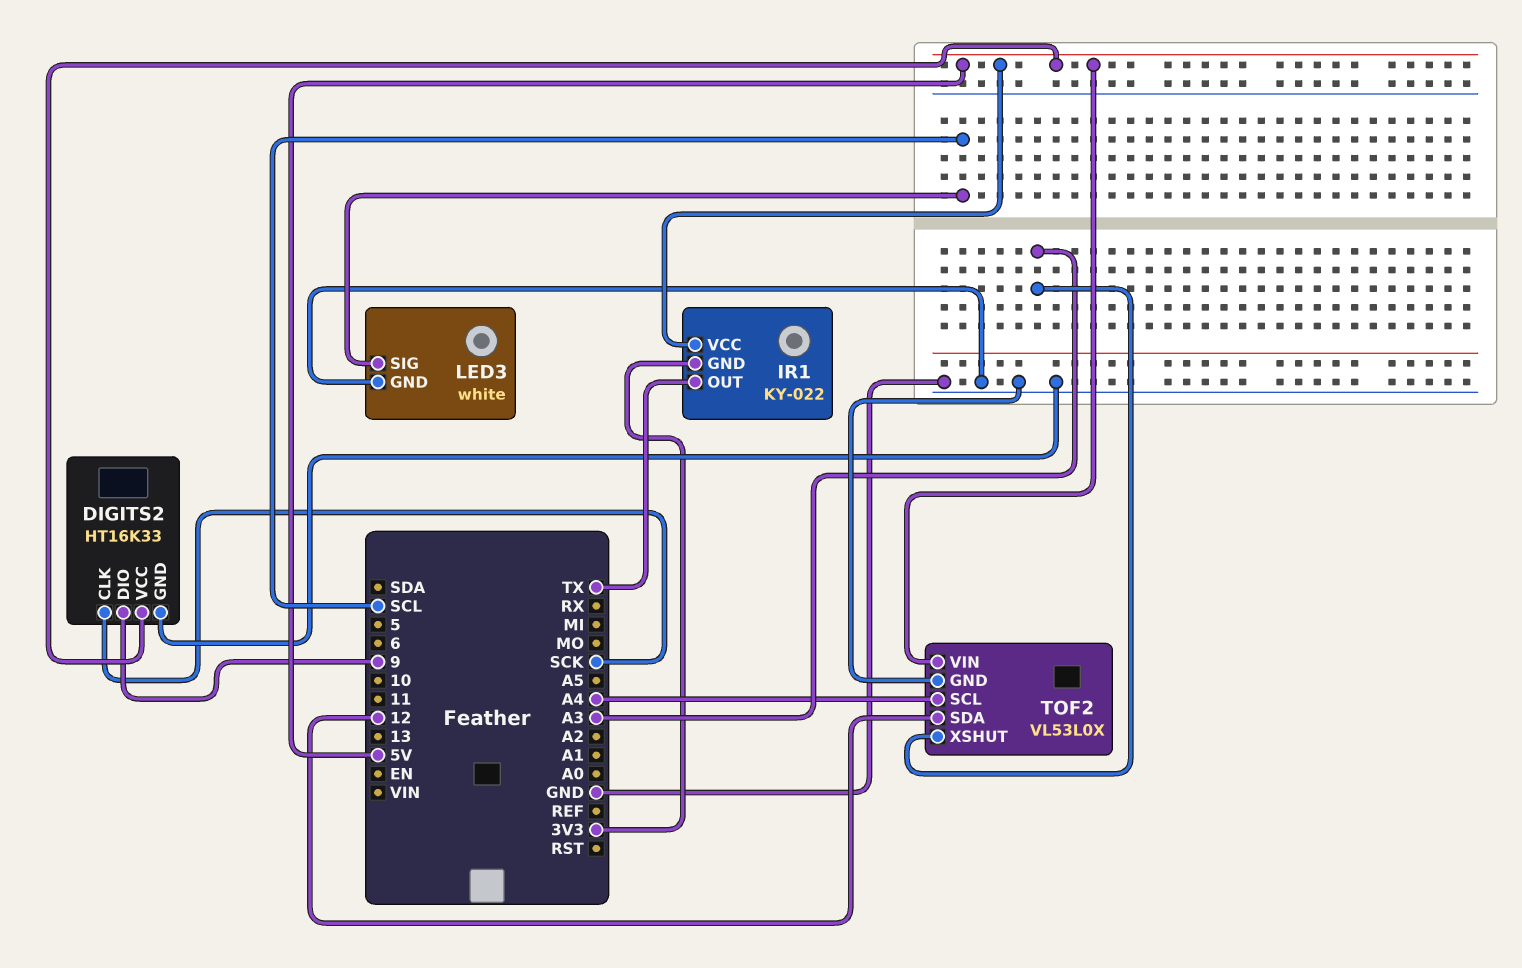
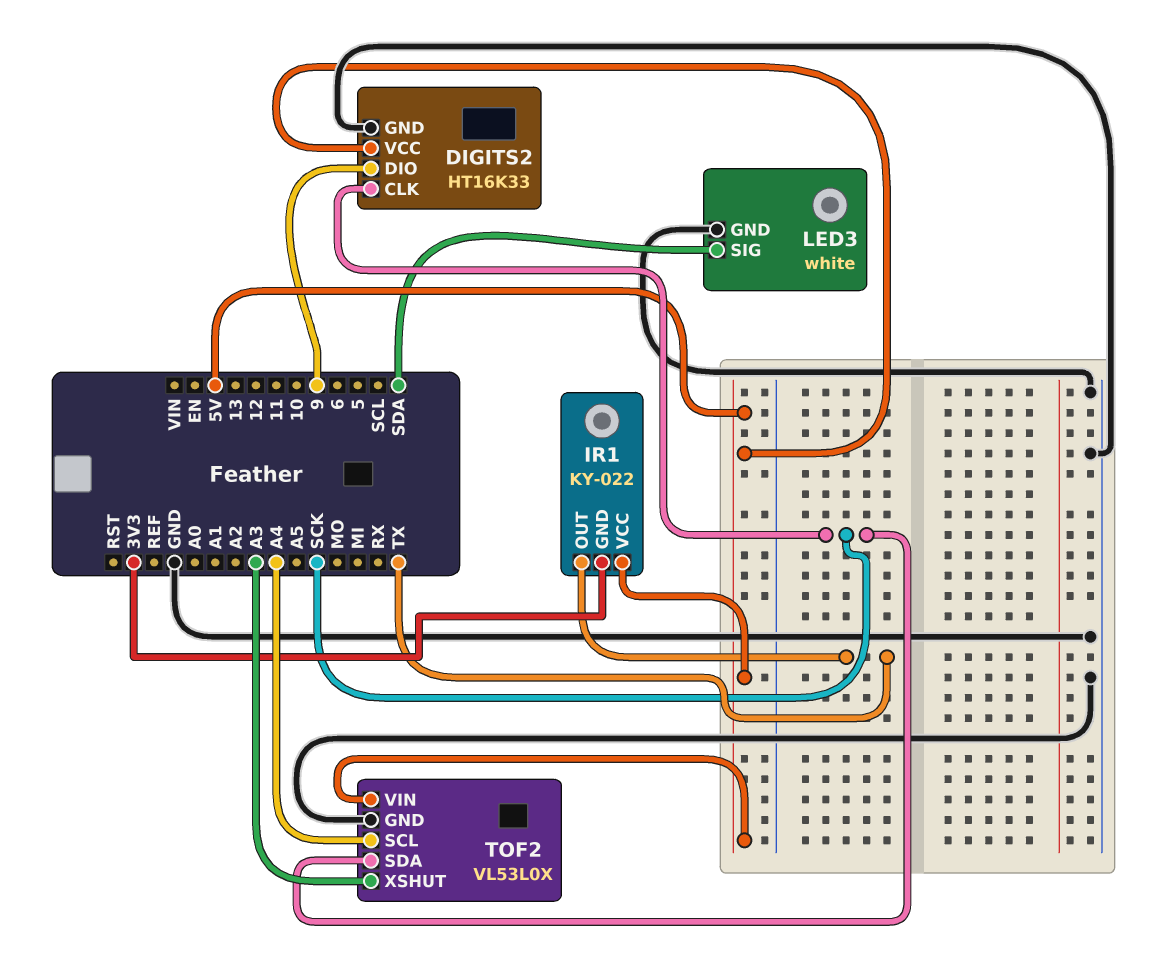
LED3 pin SIG: SCL -> SDA
TOF2 pin SDA: 12 -> SCK

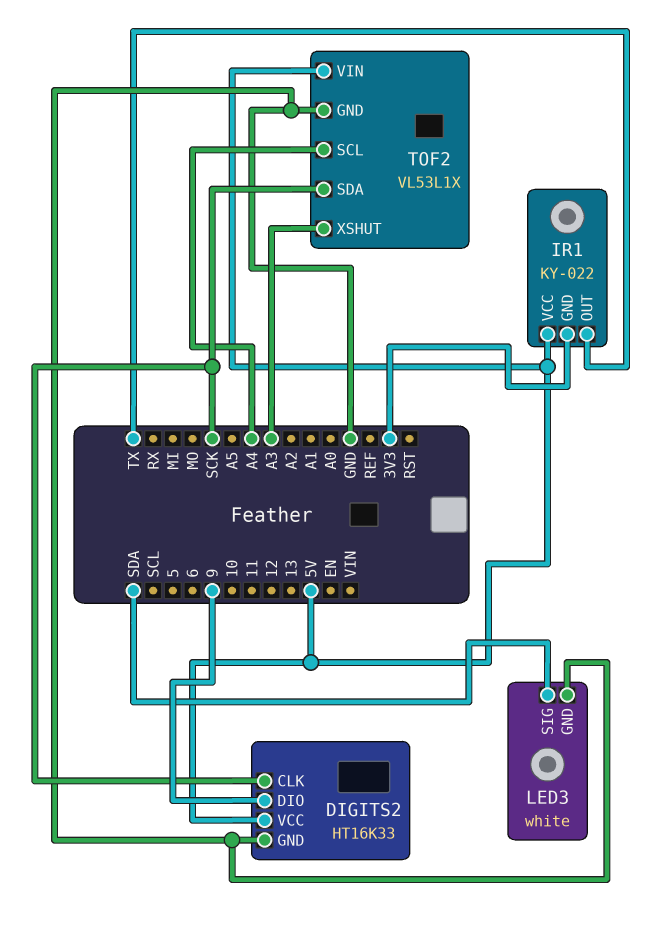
TOF2: VL53L0X -> VL53L1X

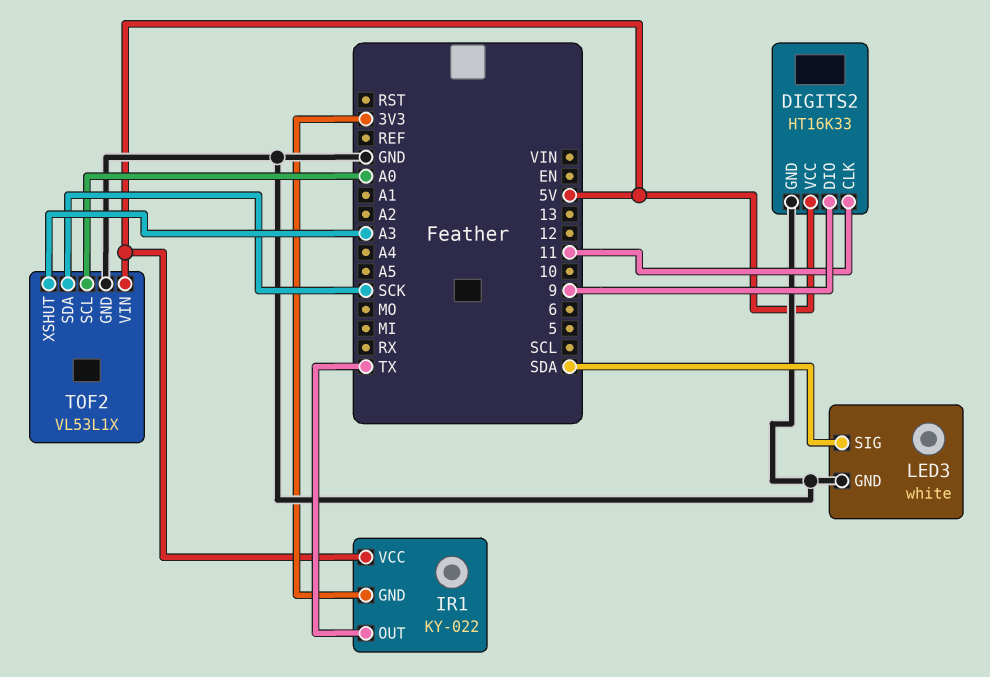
DIGITS2 pin CLK: SCK -> 11
TOF2 pin SCL: A4 -> A0

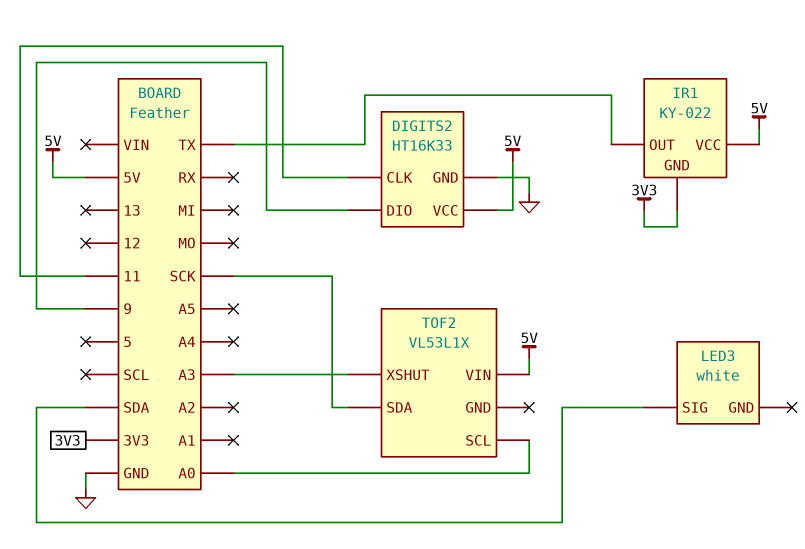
LED3 pin GND: GND -> none
TOF2 pin GND: GND -> none

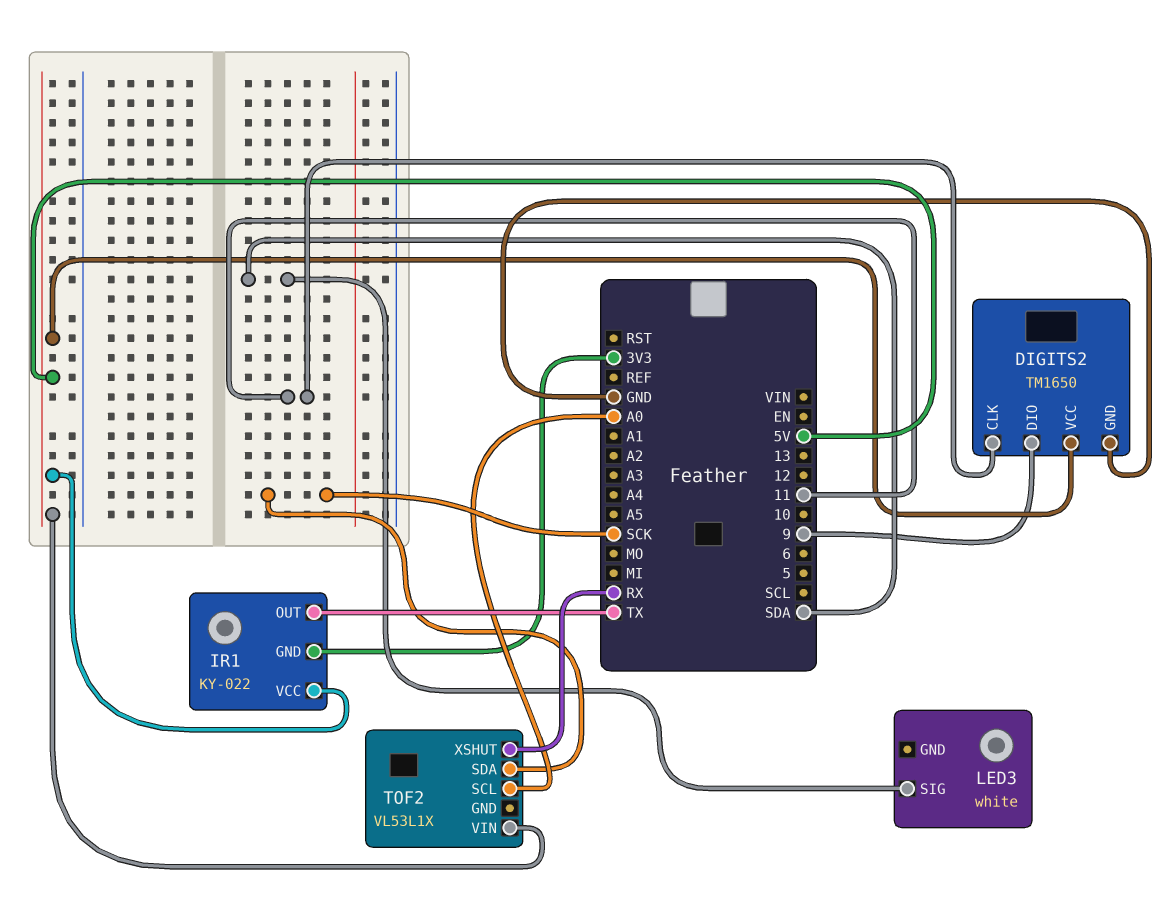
DIGITS2: HT16K33 -> TM1650
TOF2 pin XSHUT: A3 -> RX

